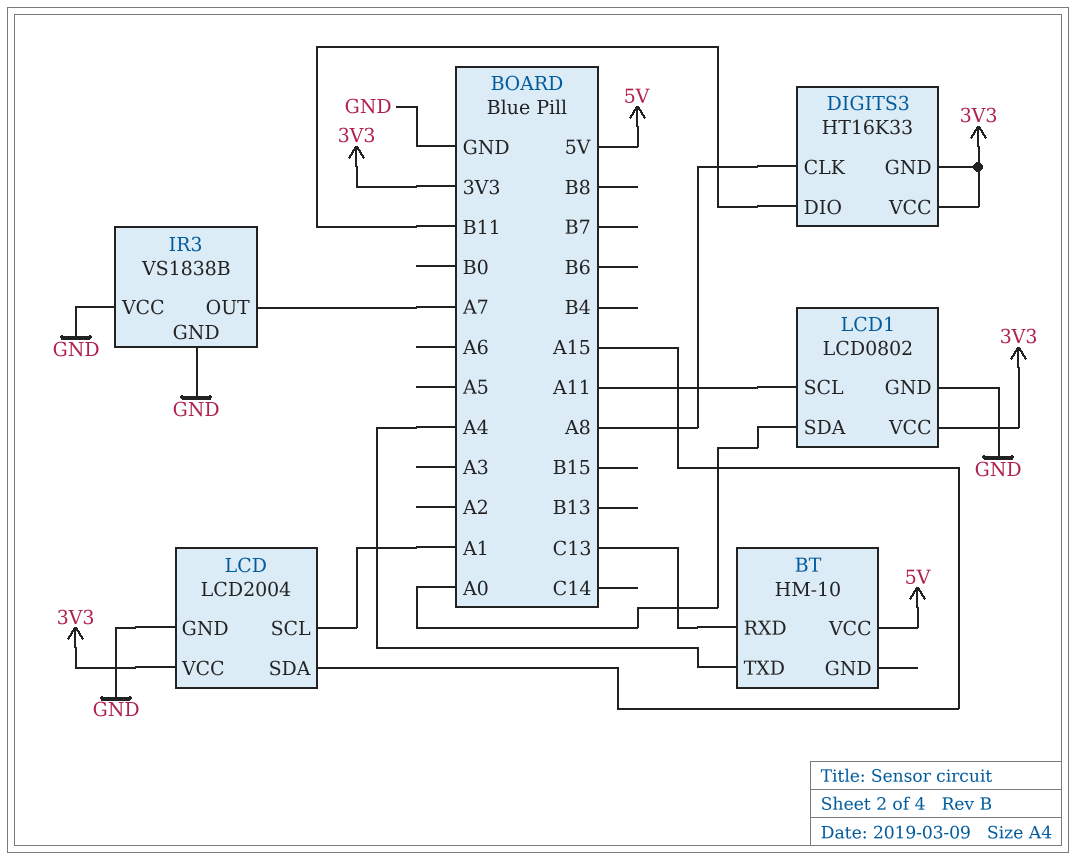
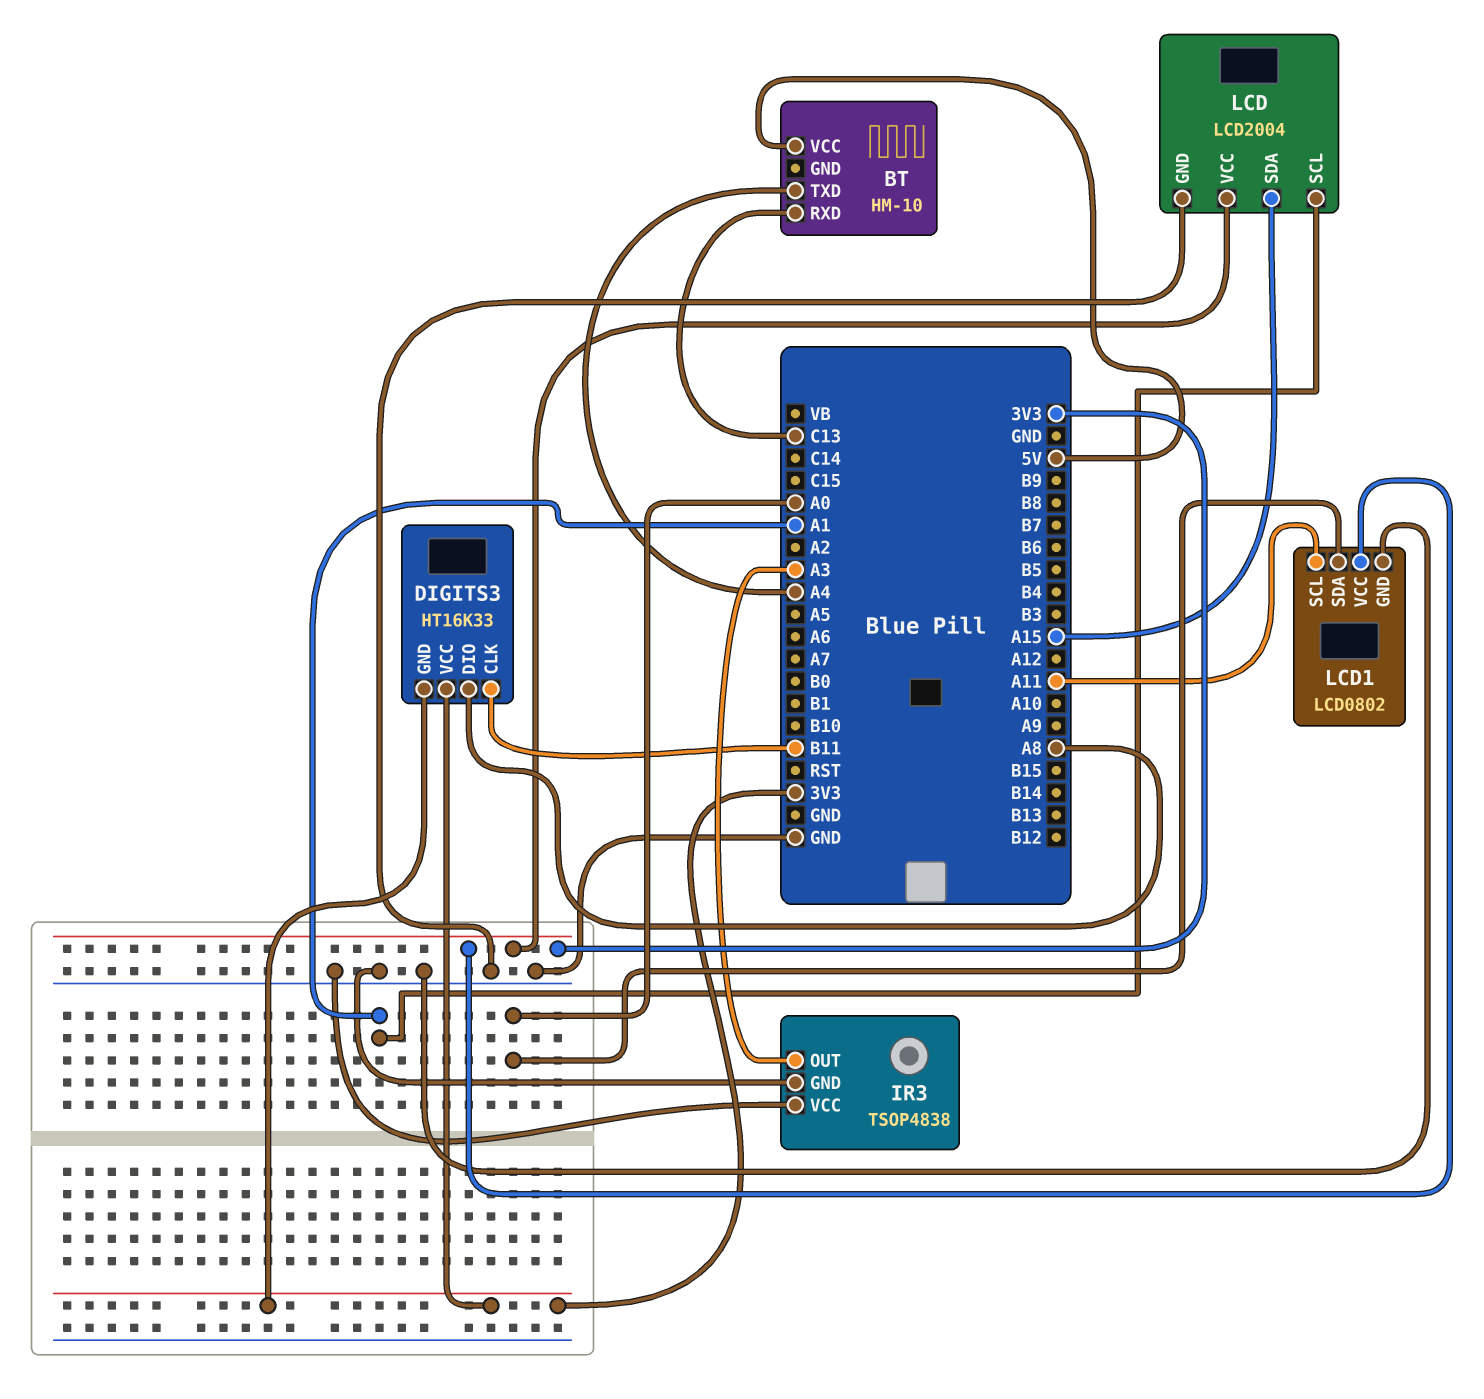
DIGITS3 pin CLK: A8 -> B11
DIGITS3 pin DIO: B11 -> A8
IR3: VS1838B -> TSOP4838
IR3 pin OUT: A7 -> A3

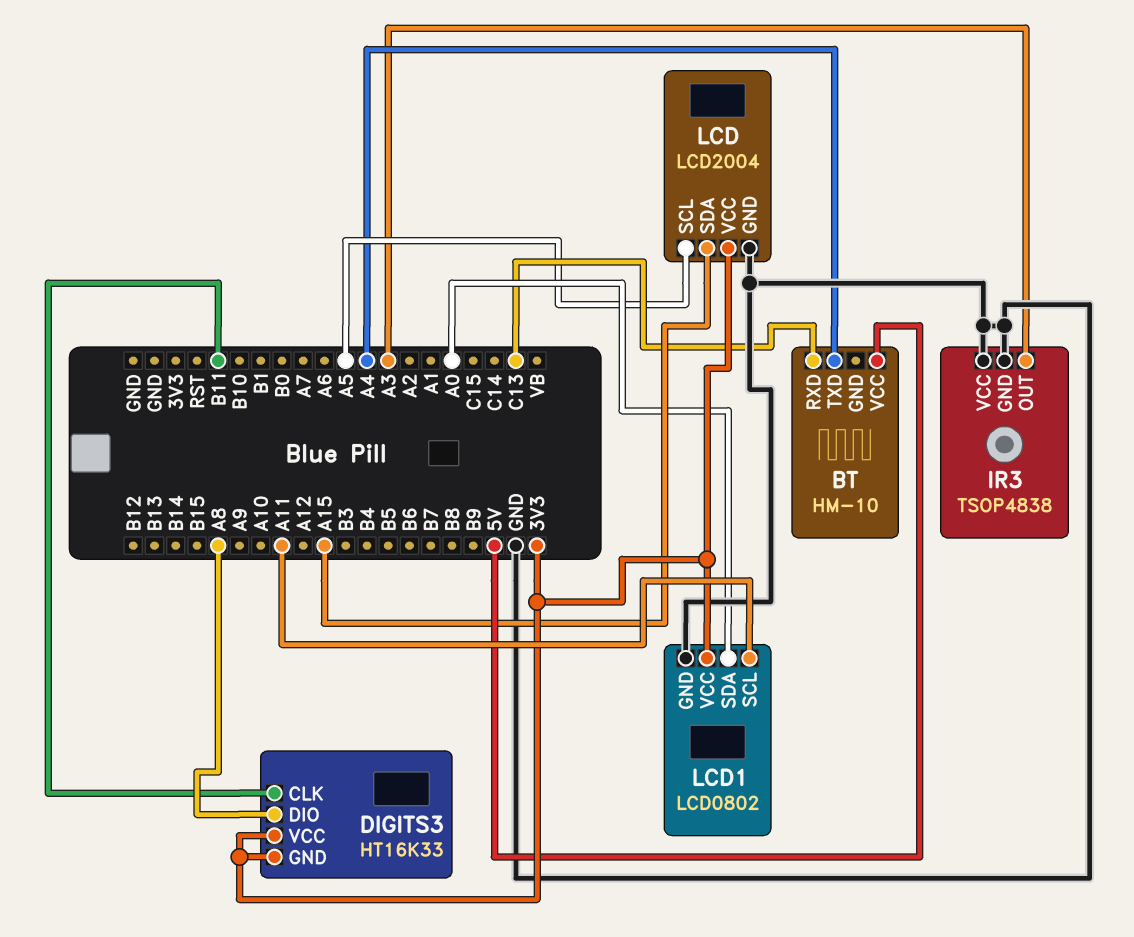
LCD pin SCL: A1 -> A5

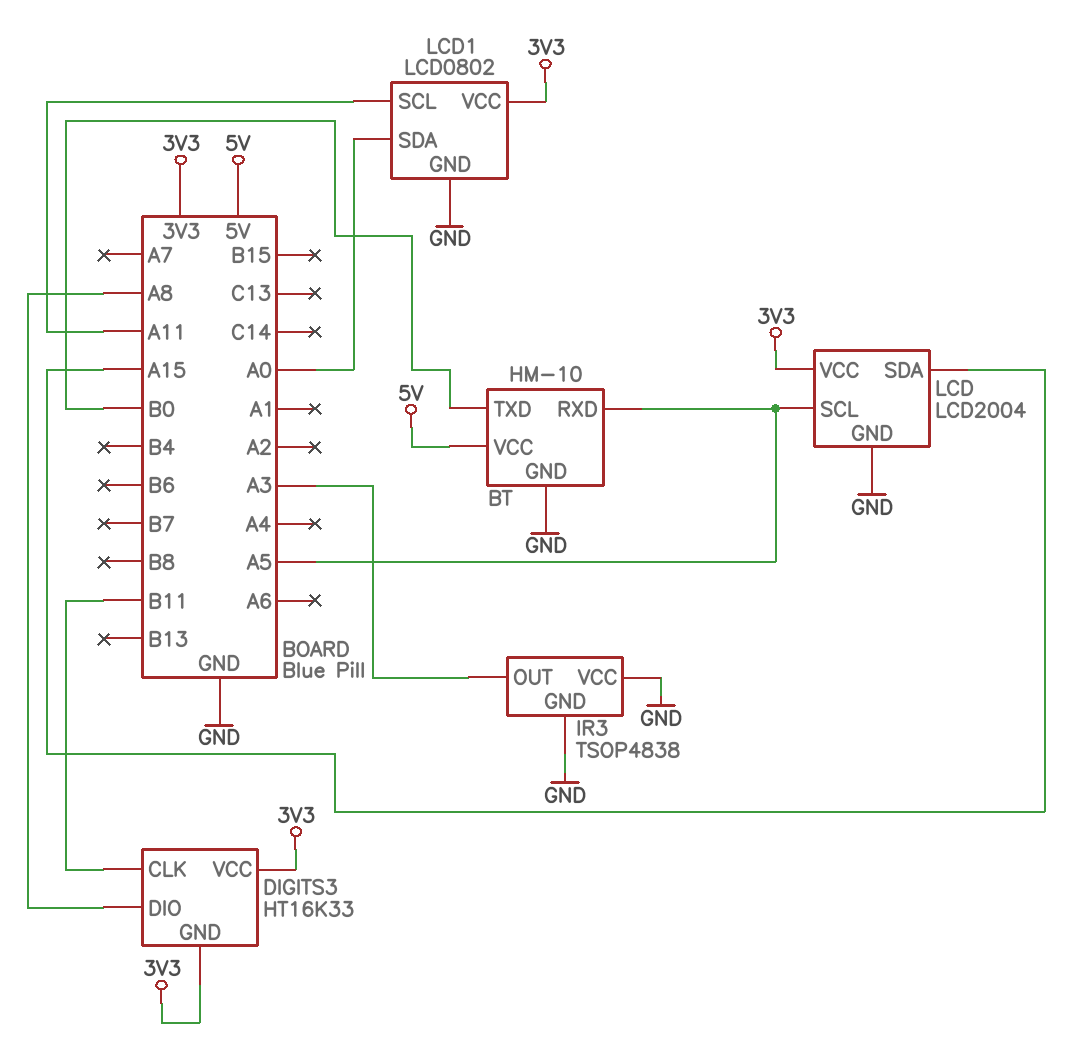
BT pin GND: none -> GND
BT pin RXD: C13 -> A5
BT pin TXD: A4 -> B0

